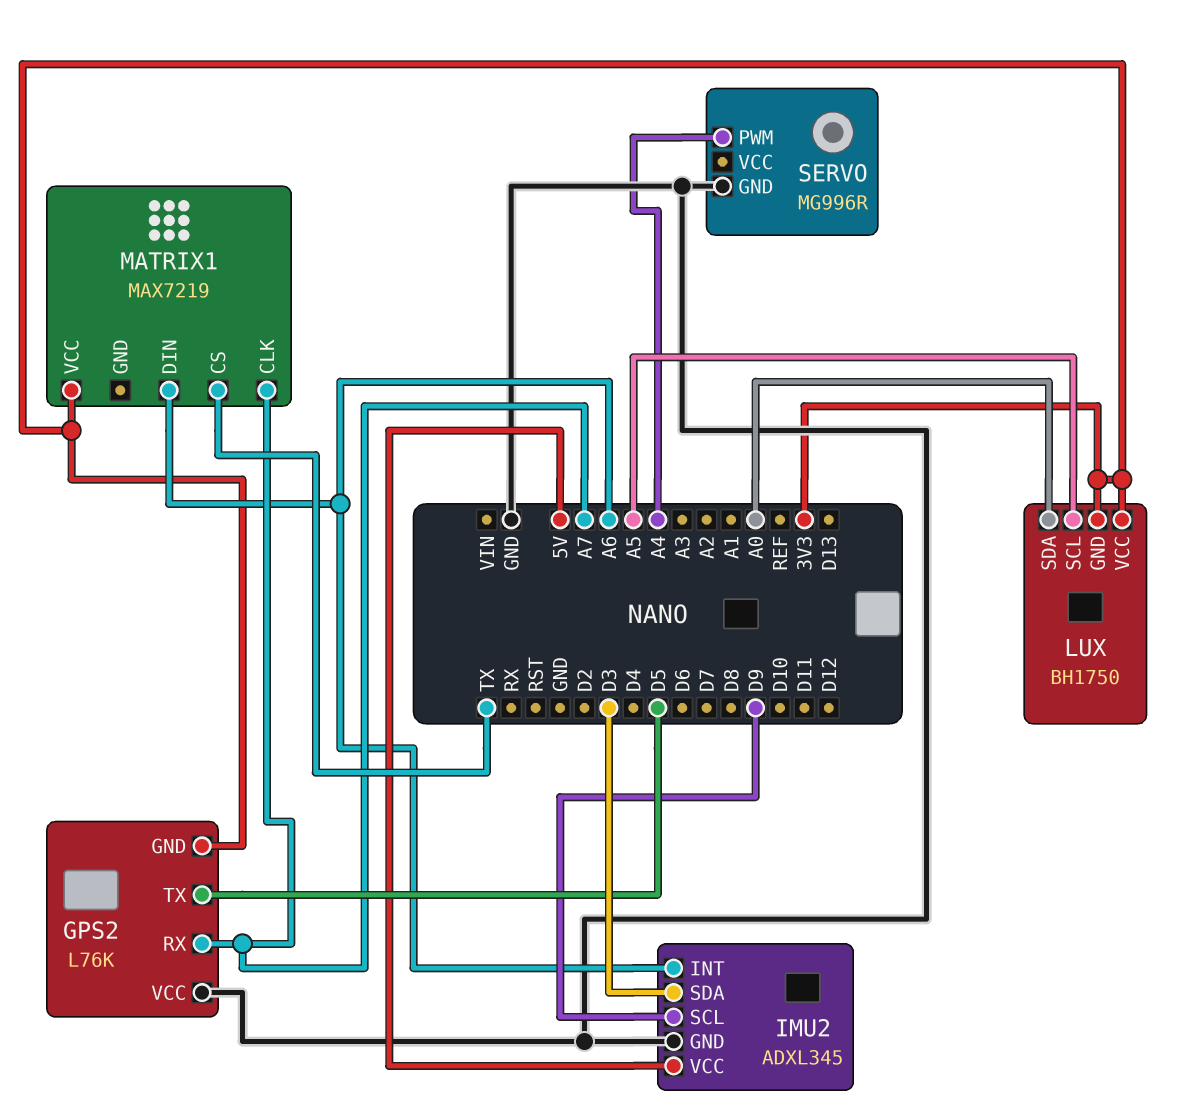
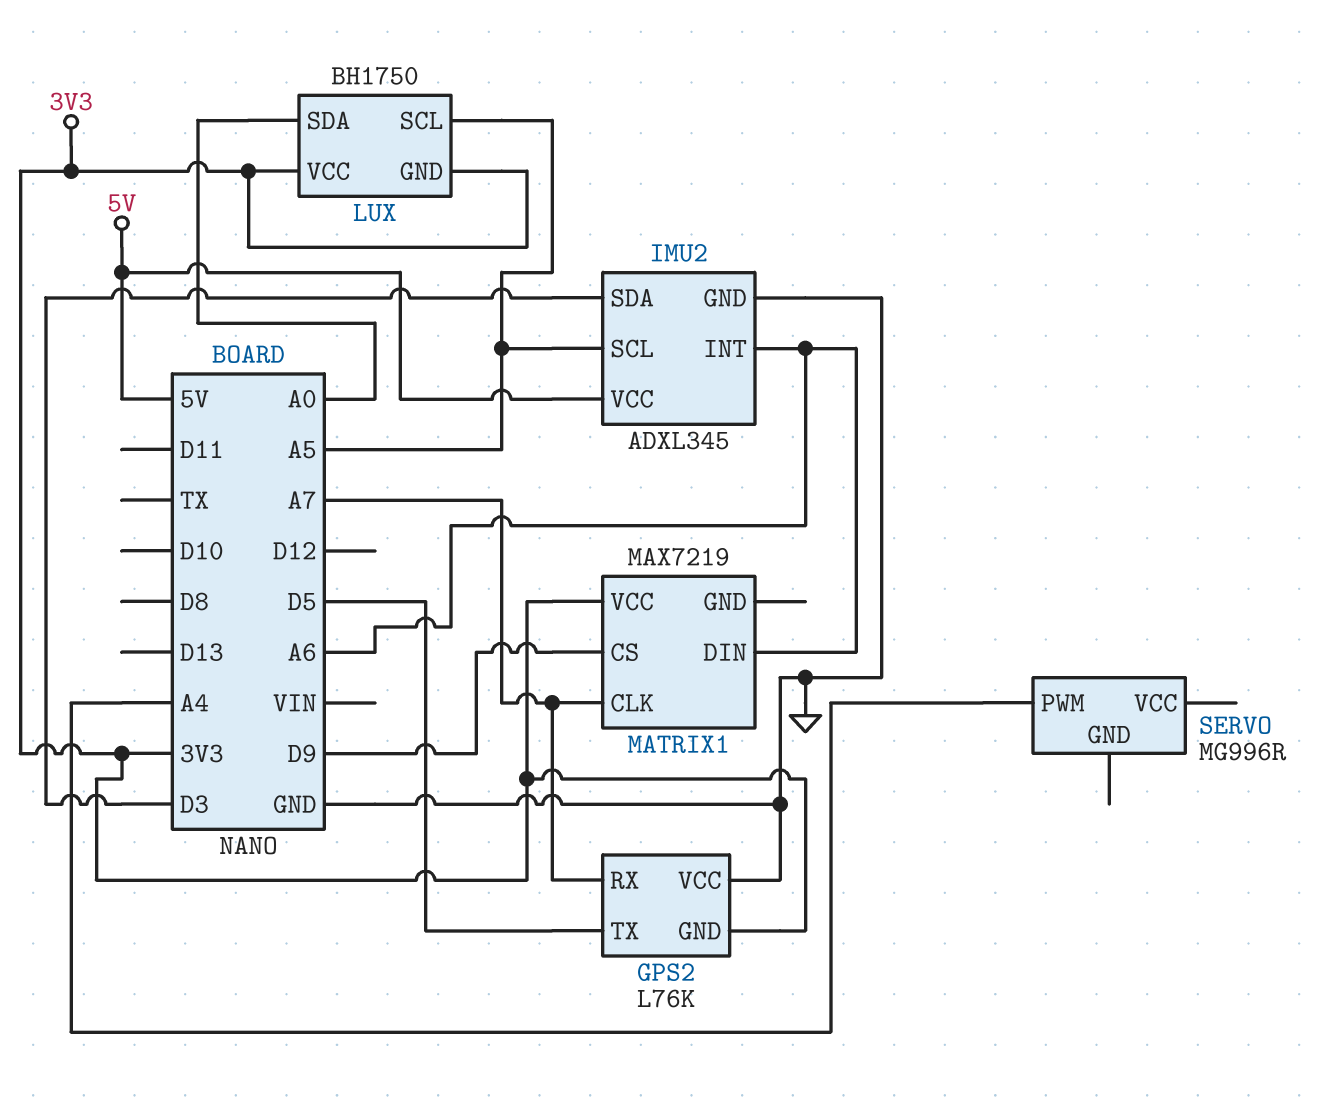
IMU2 pin SCL: D9 -> A5
MATRIX1 pin CS: TX -> D9
SERVO pin GND: GND -> none

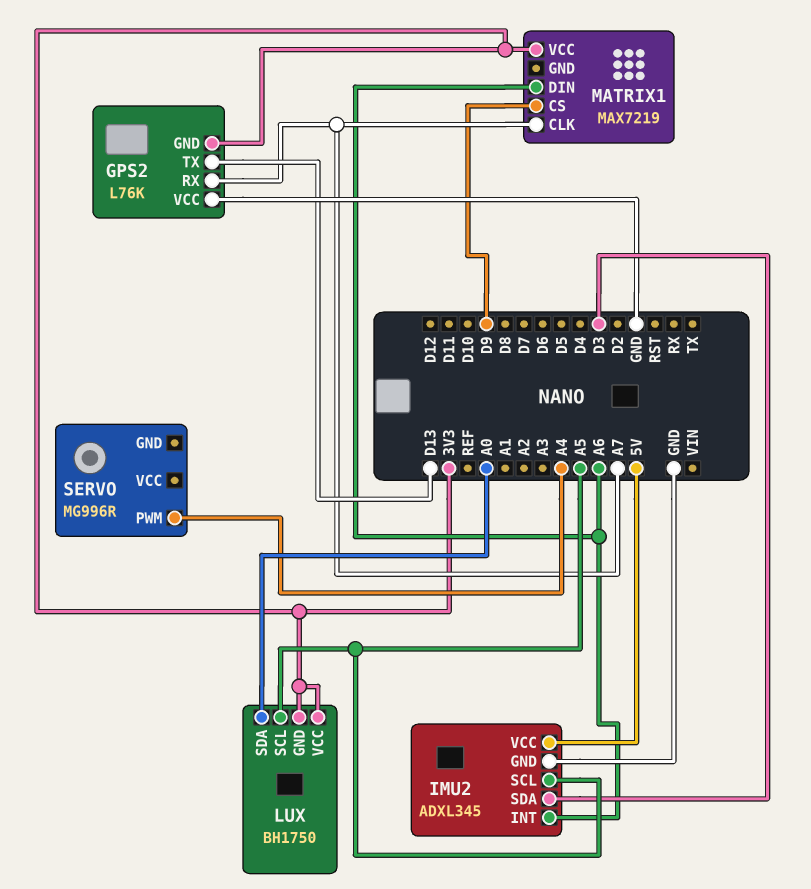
GPS2 pin TX: D5 -> D13

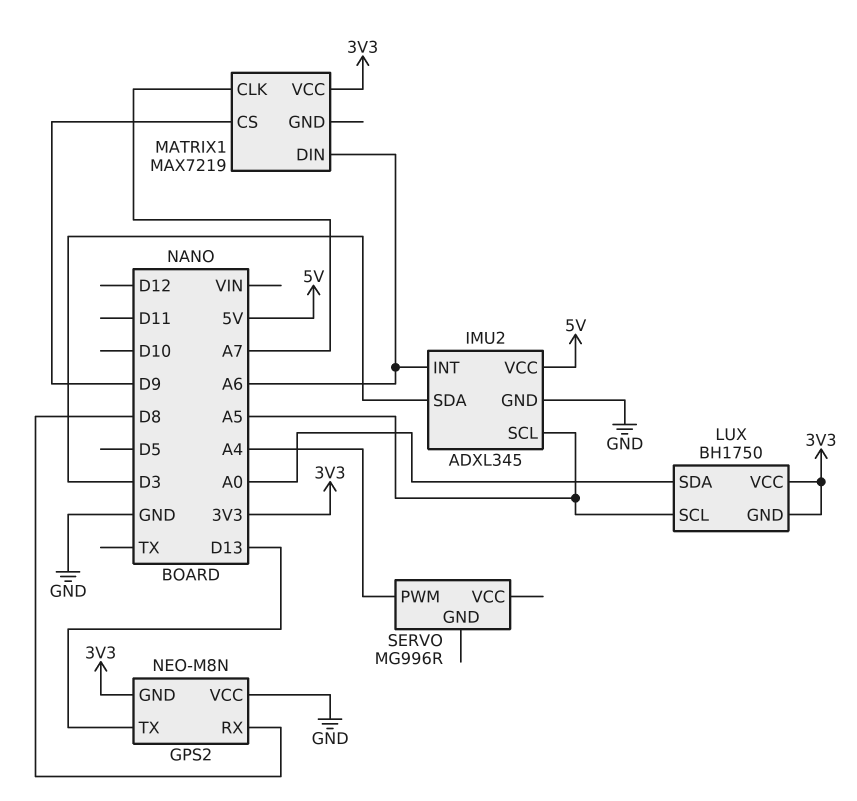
GPS2: L76K -> NEO-M8N
GPS2 pin RX: A7 -> D8

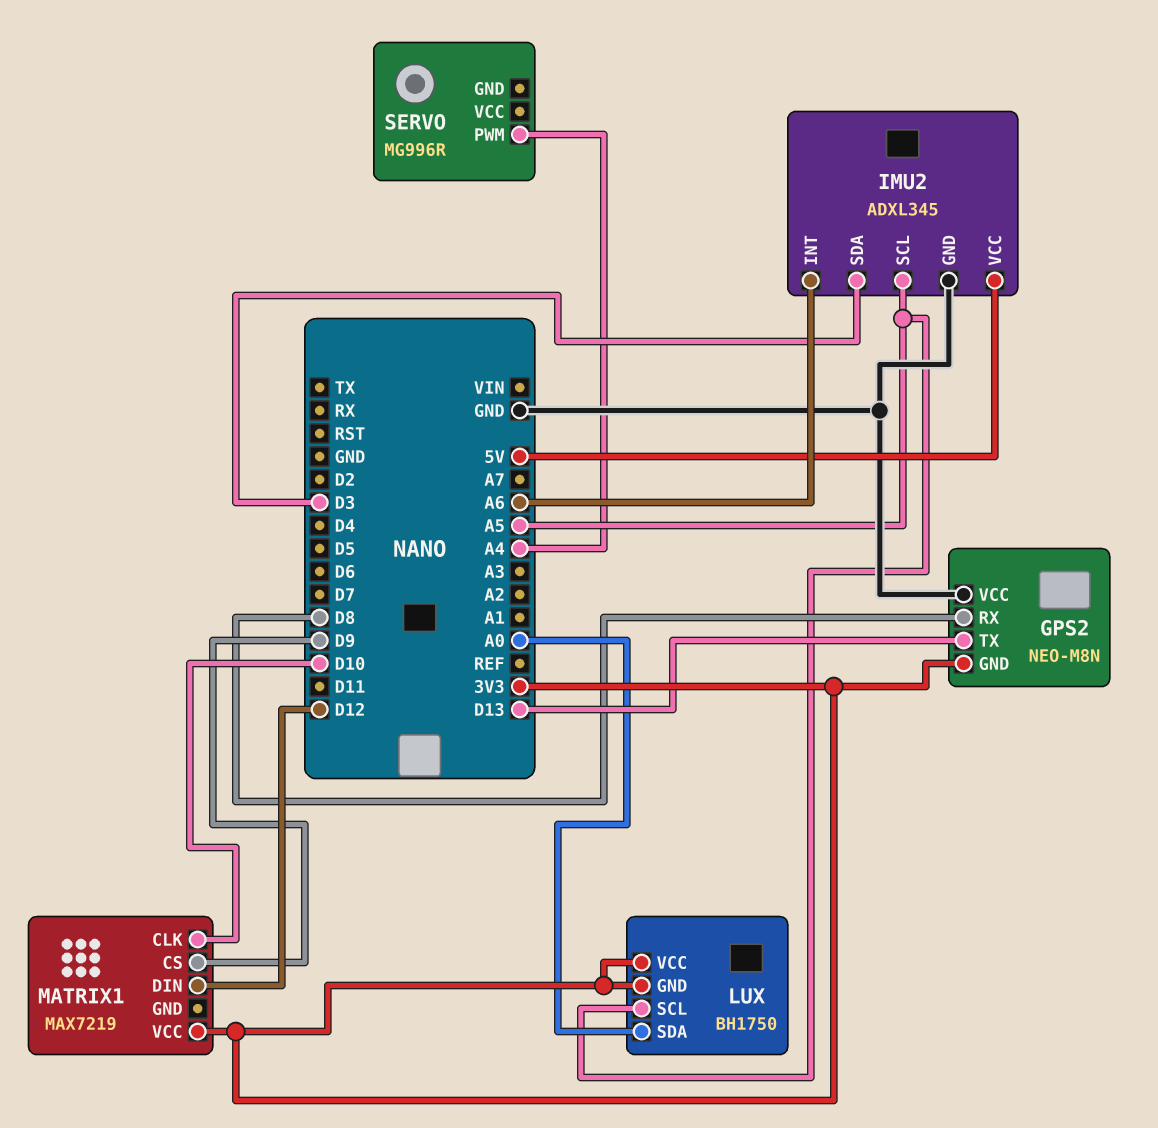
MATRIX1 pin CLK: A7 -> D10
MATRIX1 pin DIN: A6 -> D12

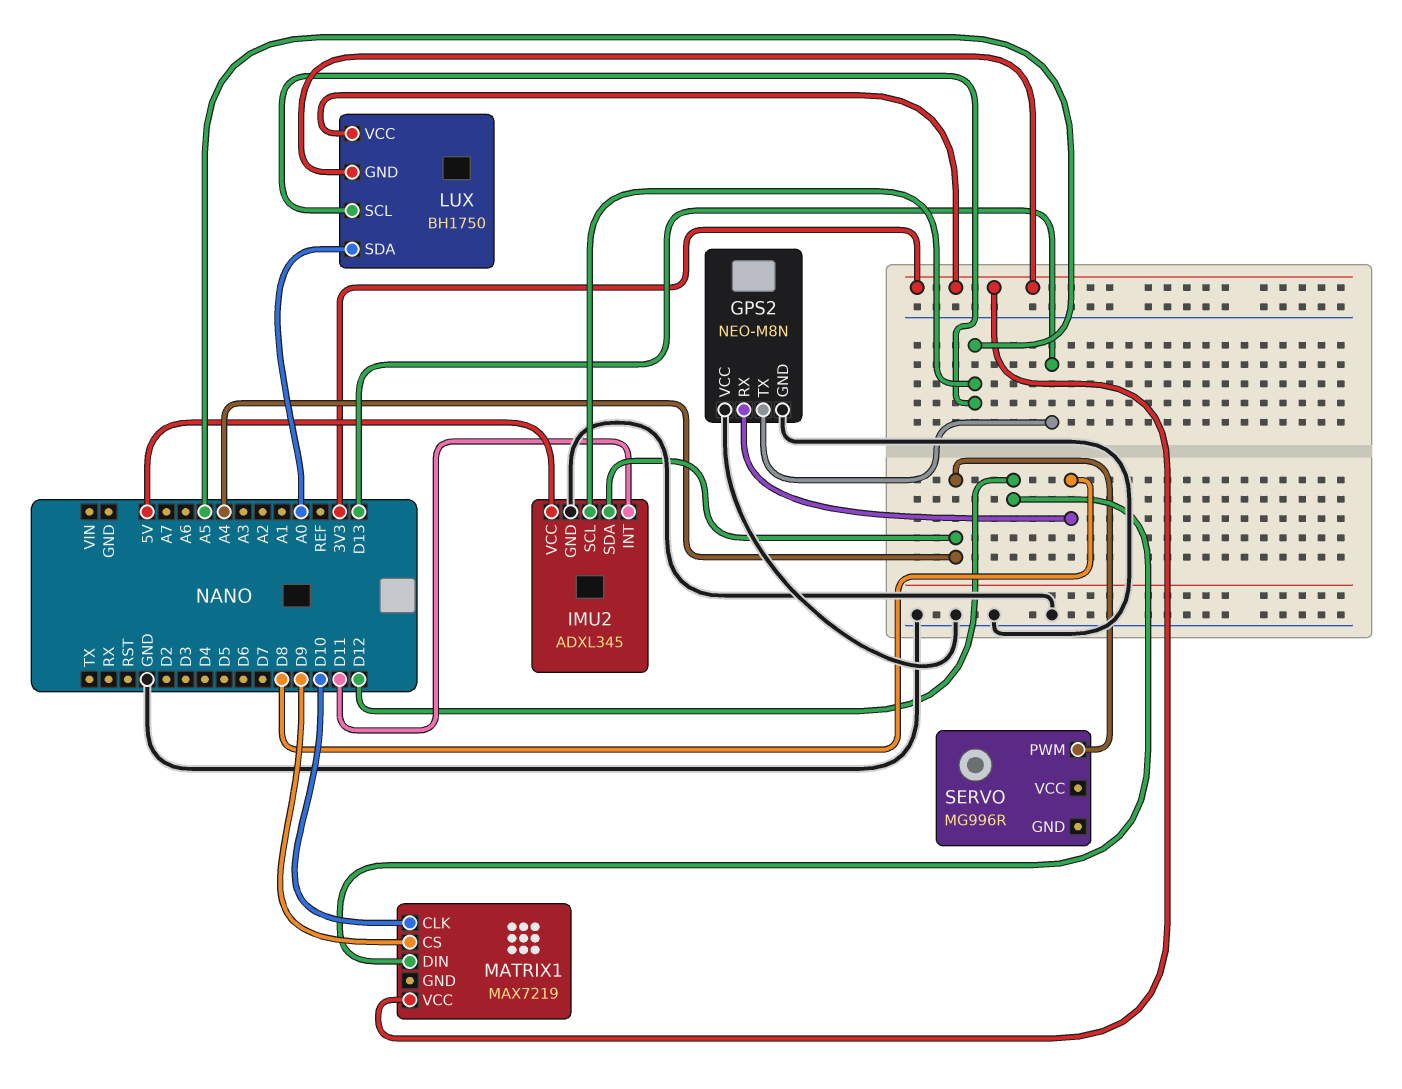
GPS2 pin GND: 3V3 -> GND
IMU2 pin INT: A6 -> D11
IMU2 pin SDA: D3 -> A4

